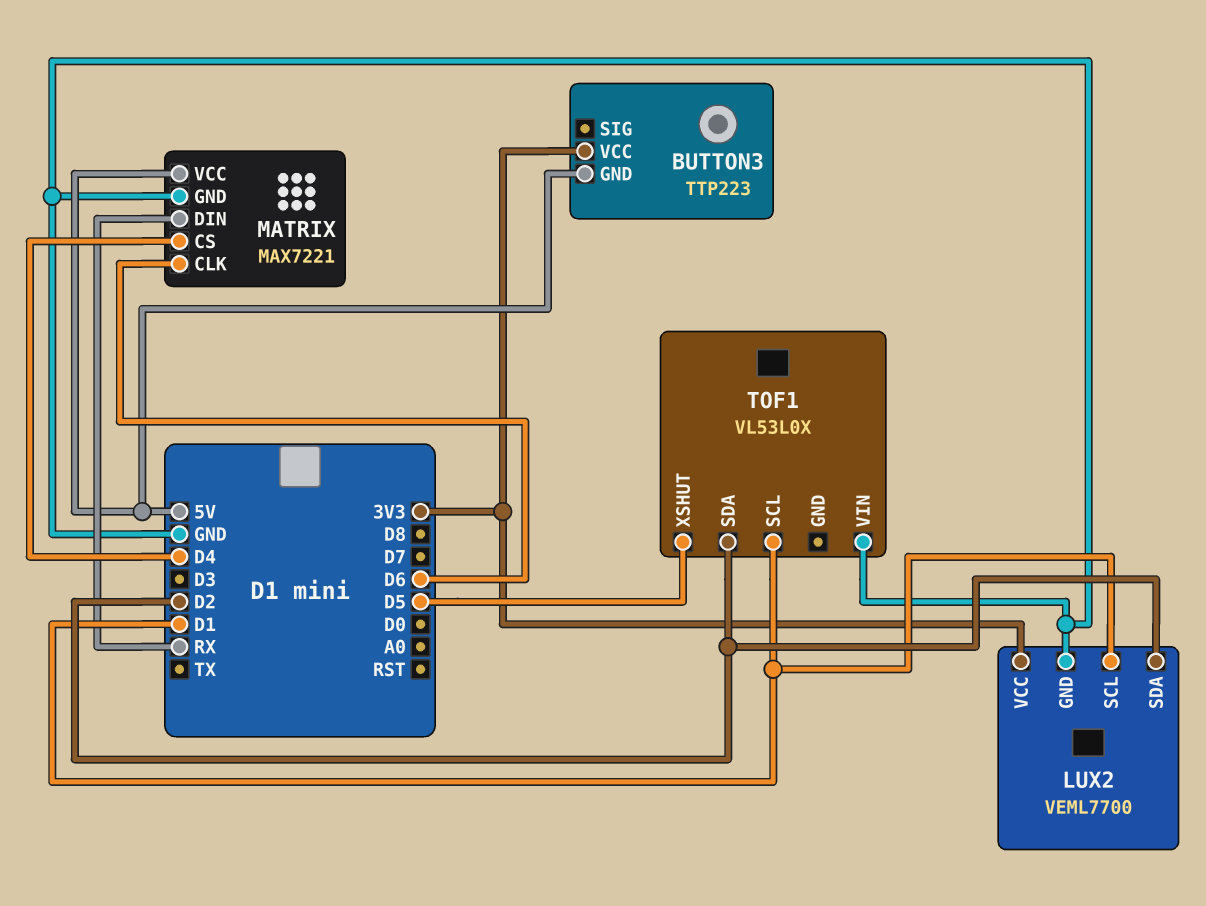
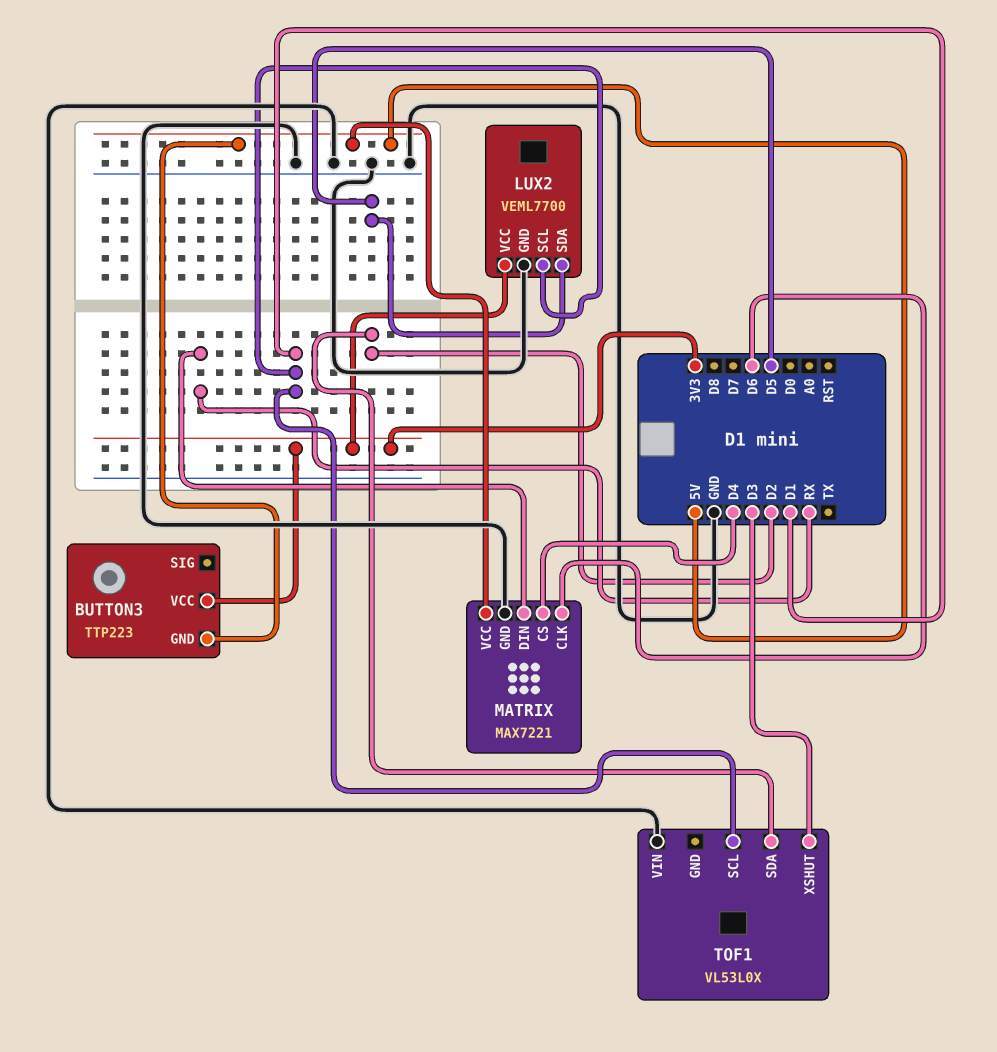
LUX2 pin SDA: D2 -> D5
TOF1 pin XSHUT: D5 -> D3

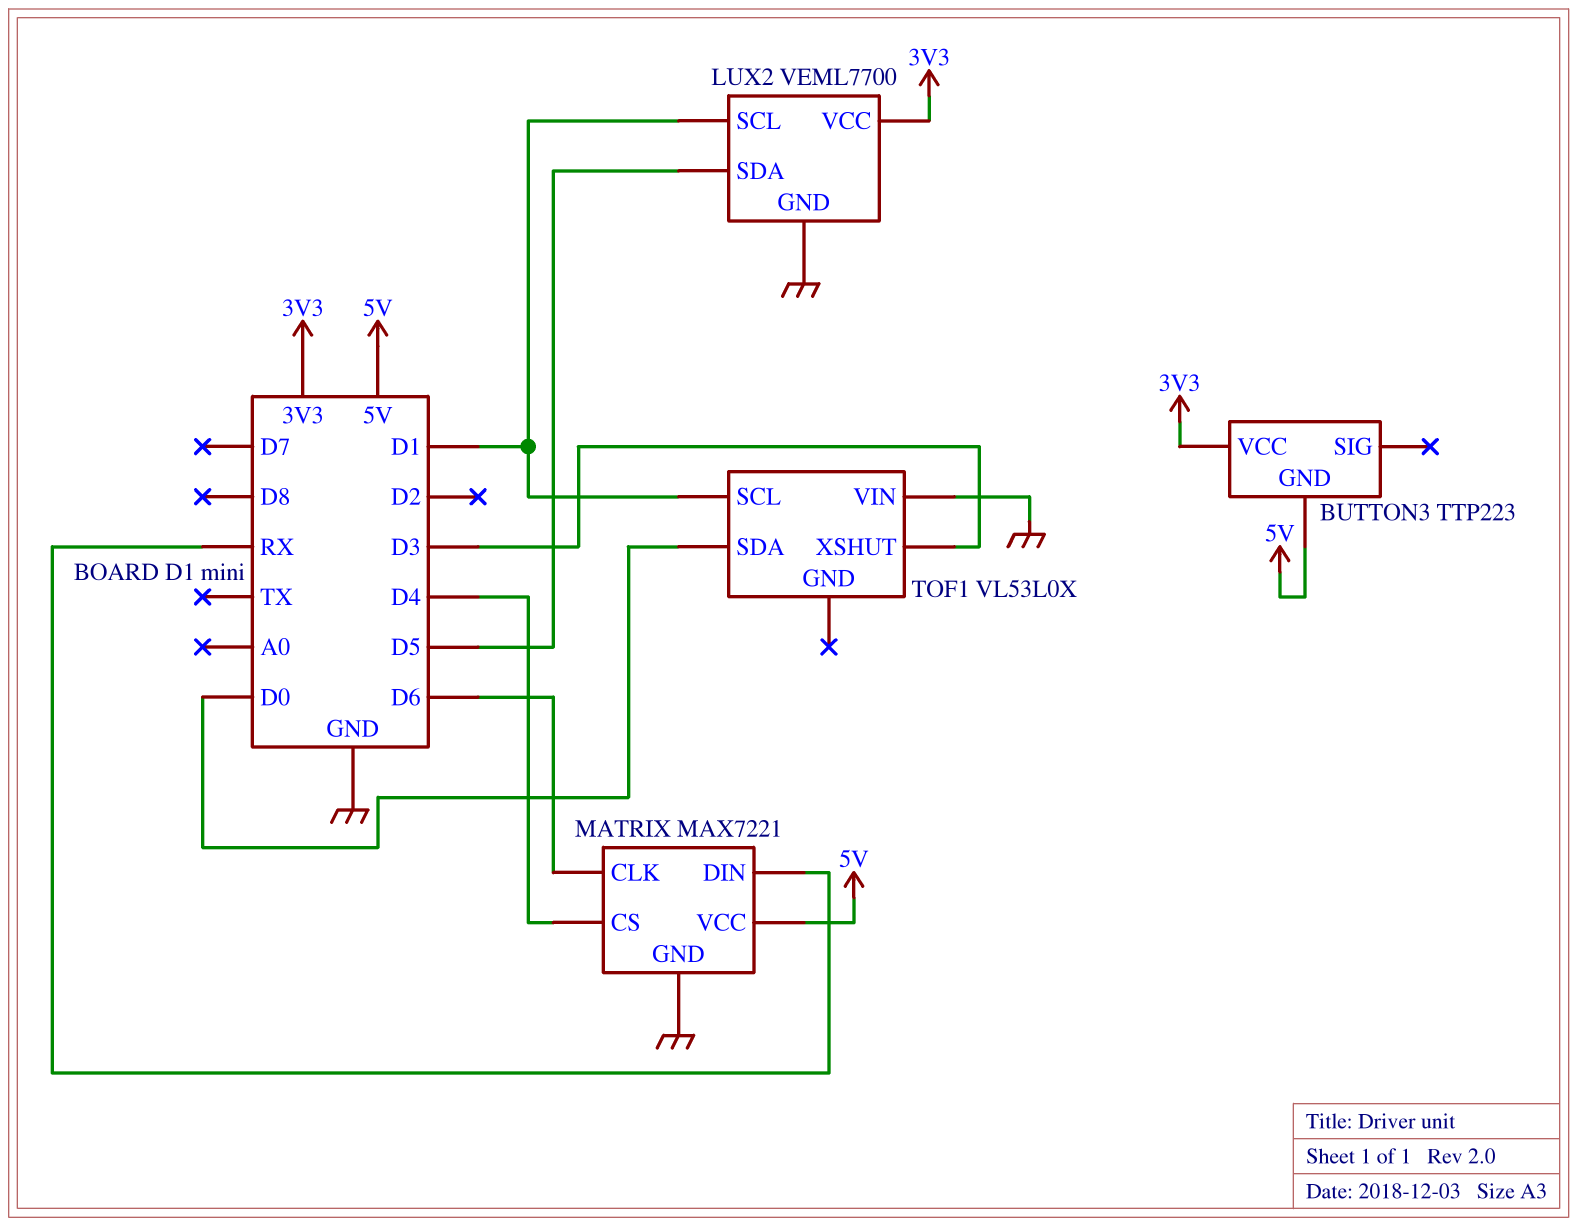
TOF1 pin SDA: D2 -> D0

